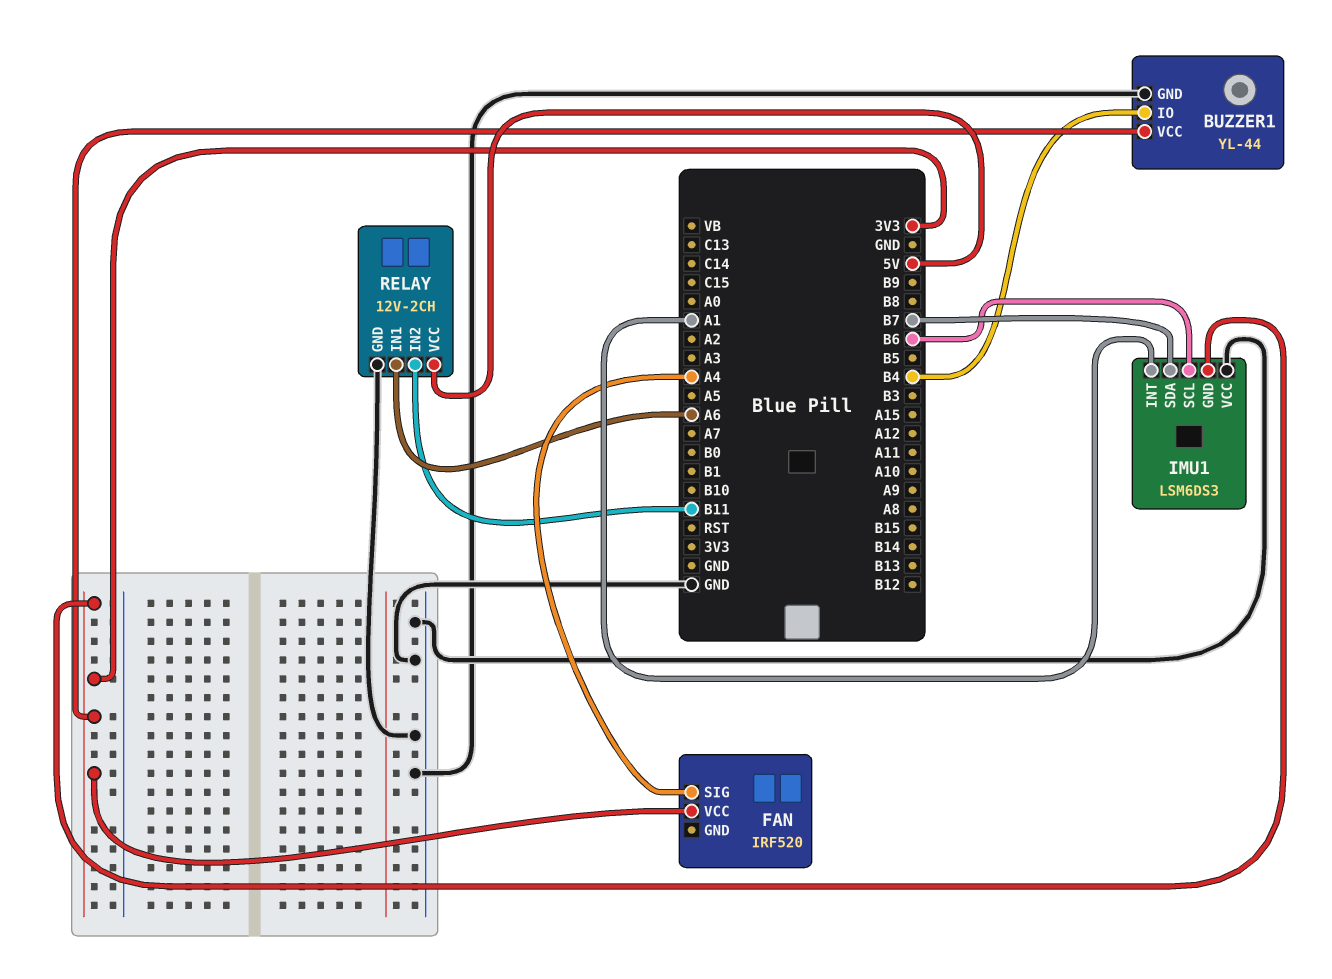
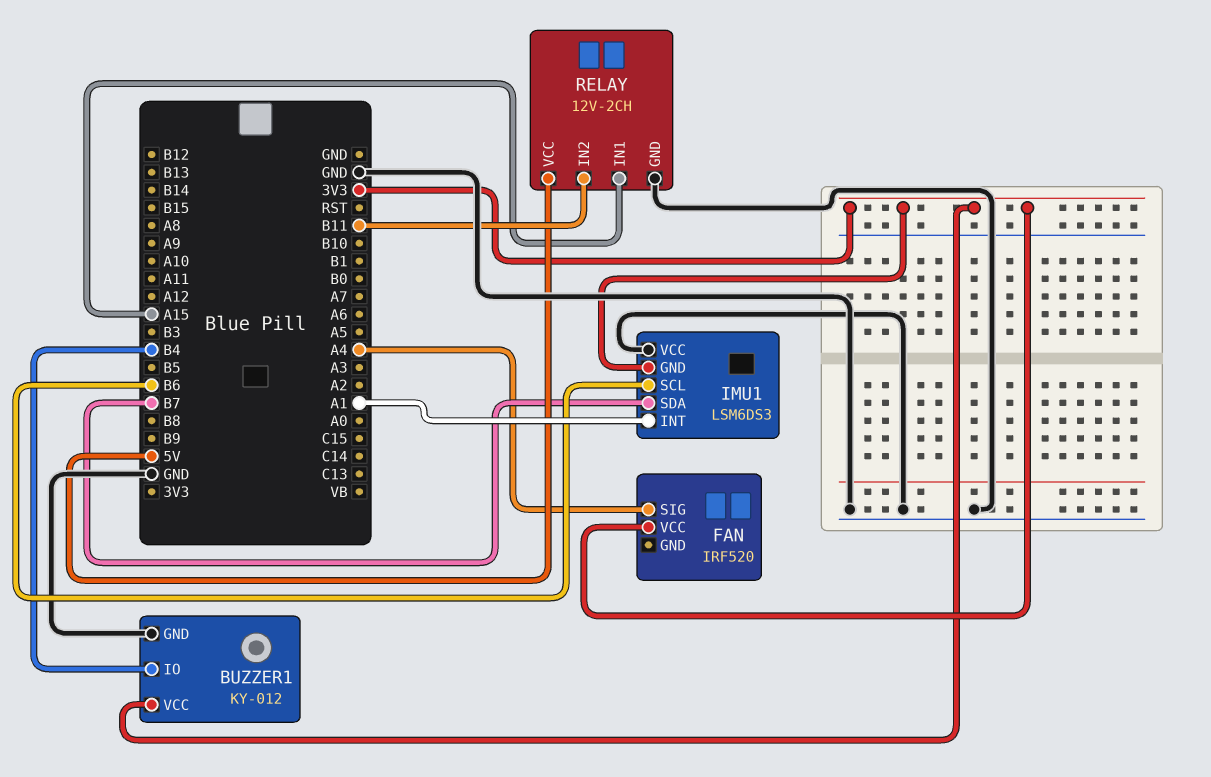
BUZZER1: YL-44 -> KY-012
RELAY pin IN1: A6 -> A15

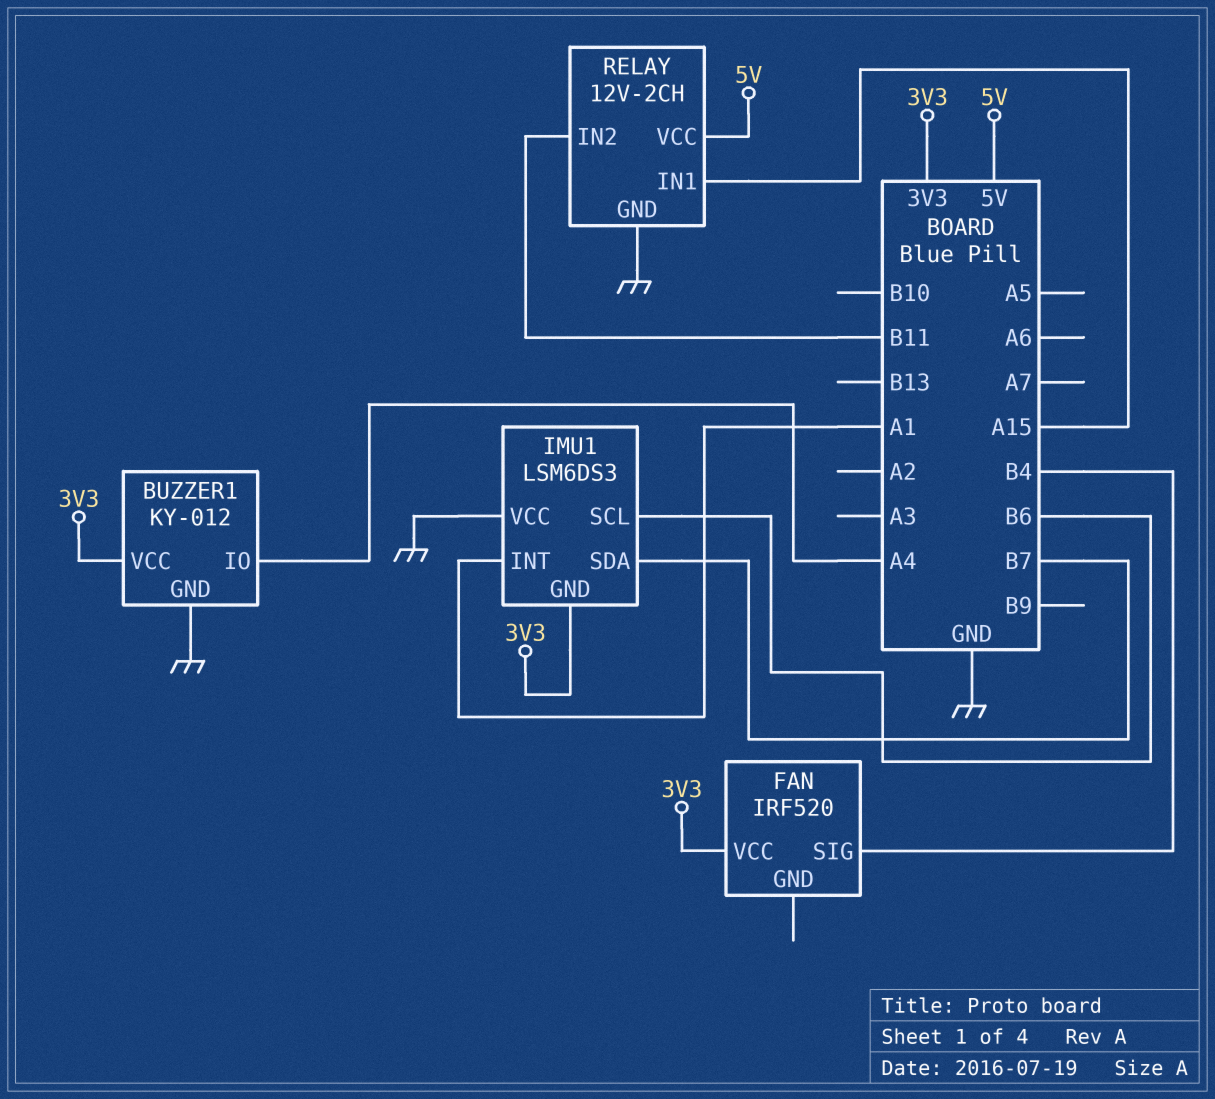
BUZZER1 pin IO: B4 -> A4
FAN pin SIG: A4 -> B4

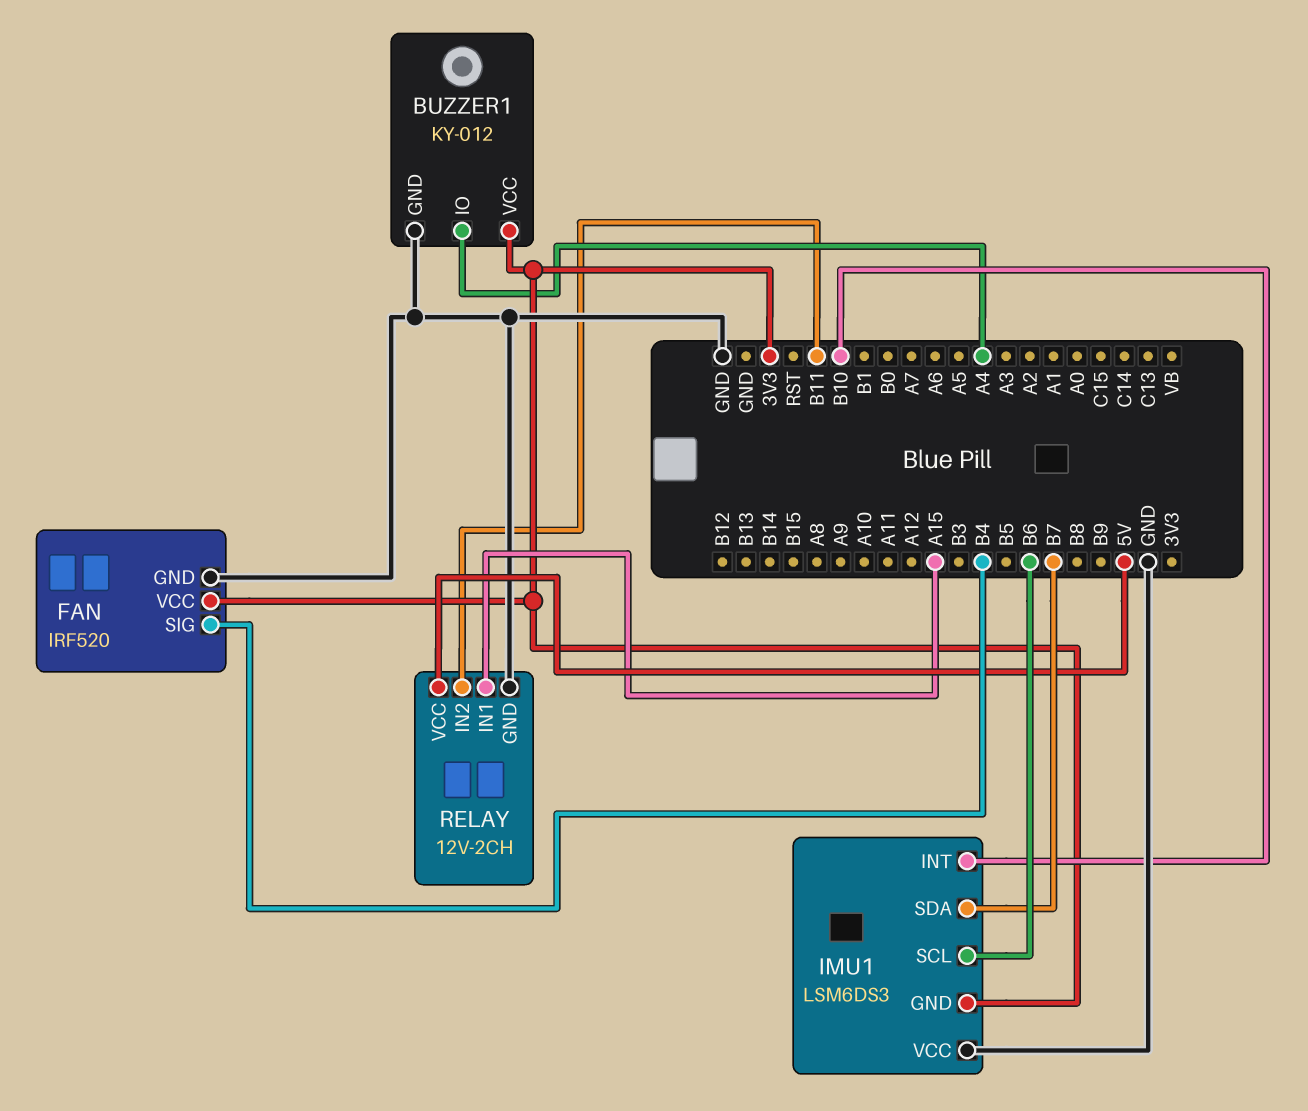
FAN pin GND: none -> GND
IMU1 pin INT: A1 -> B10

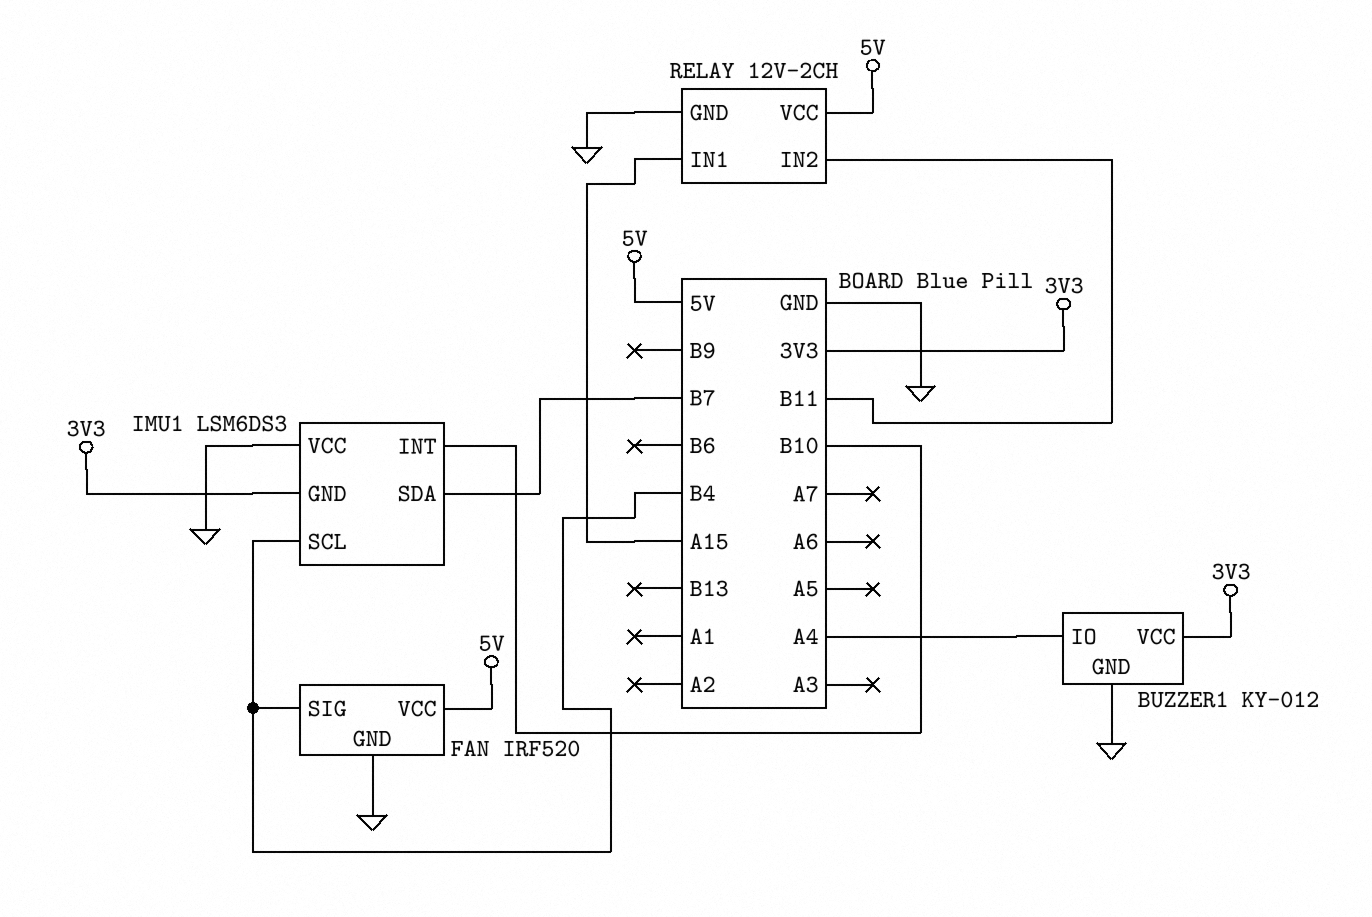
FAN pin VCC: 3V3 -> 5V
IMU1 pin SCL: B6 -> B4

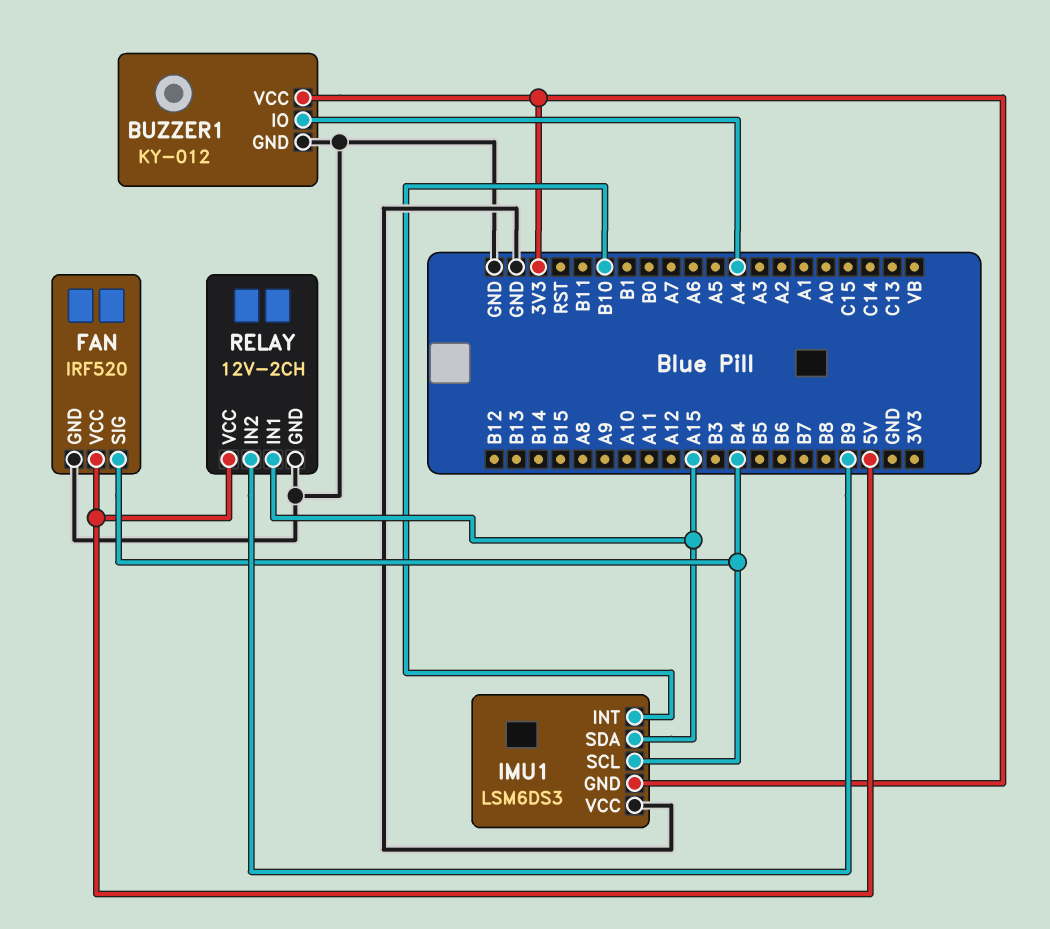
IMU1 pin SDA: B7 -> A15
RELAY pin IN2: B11 -> B9

